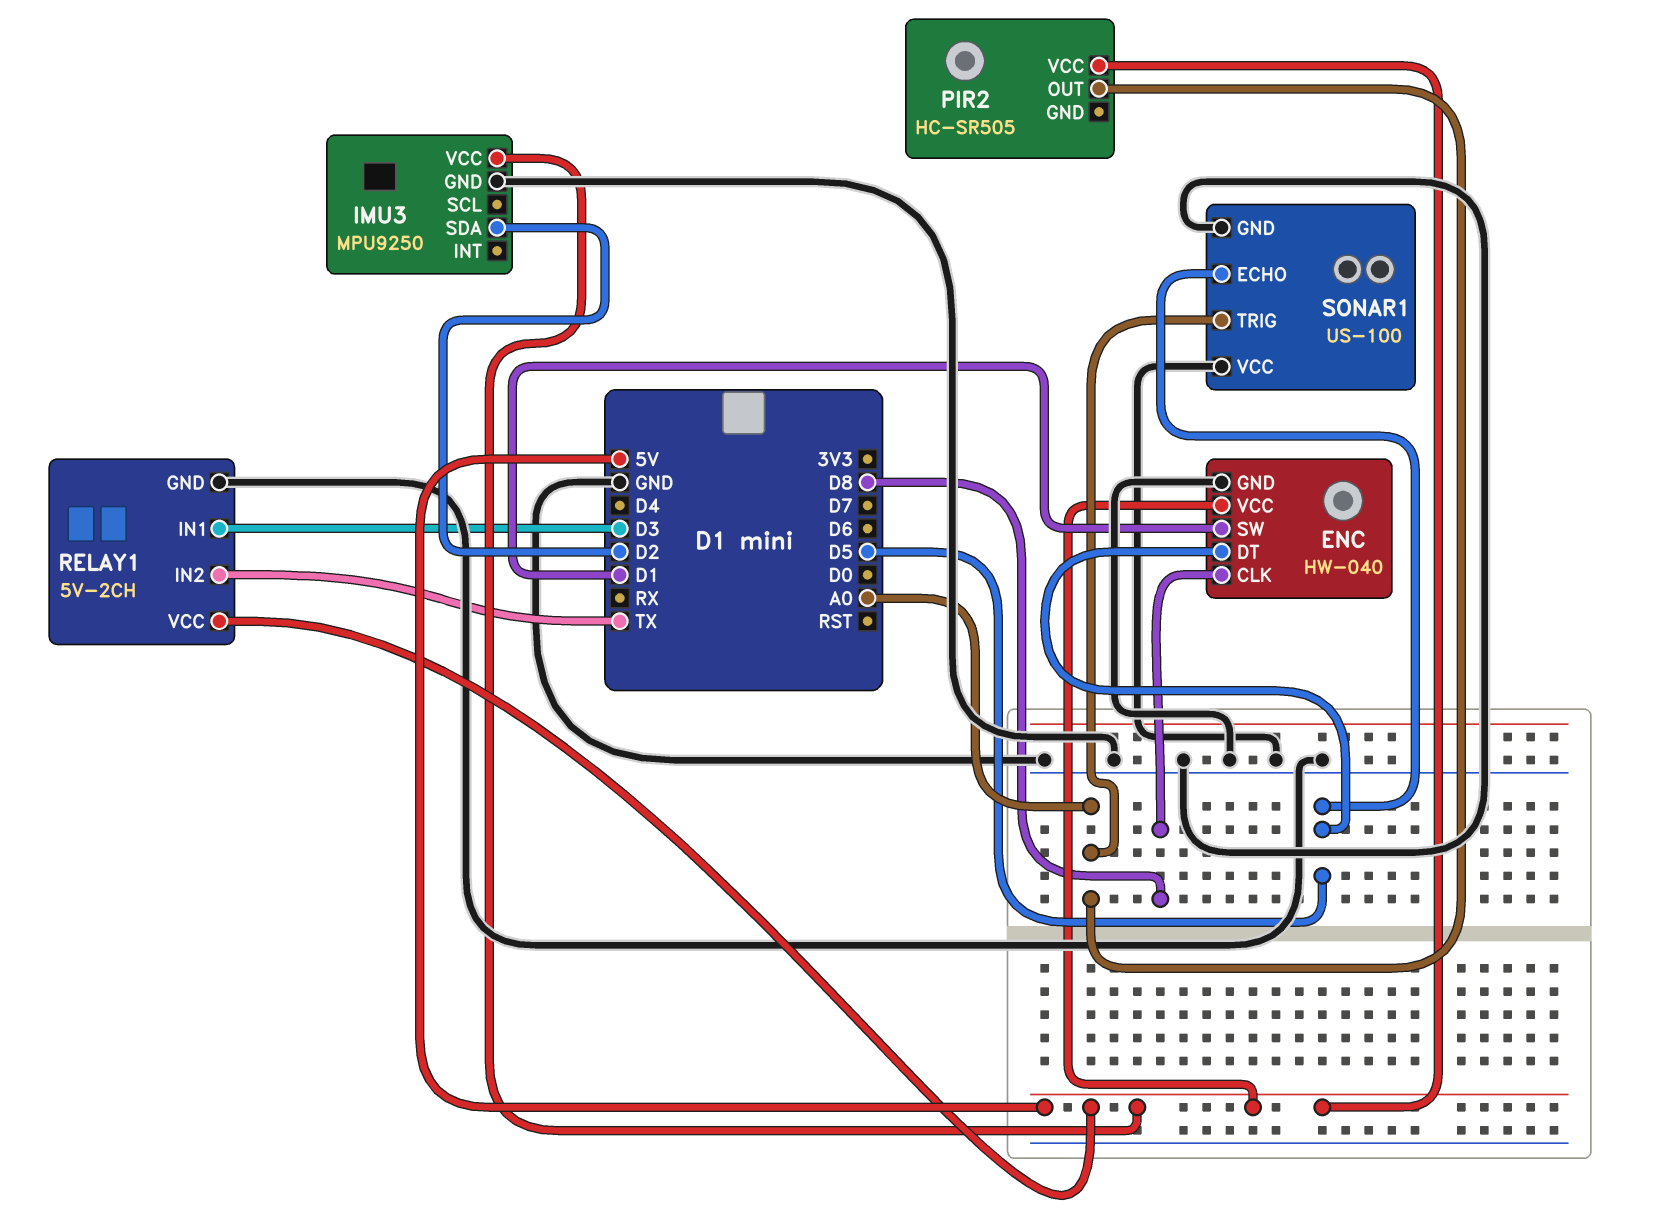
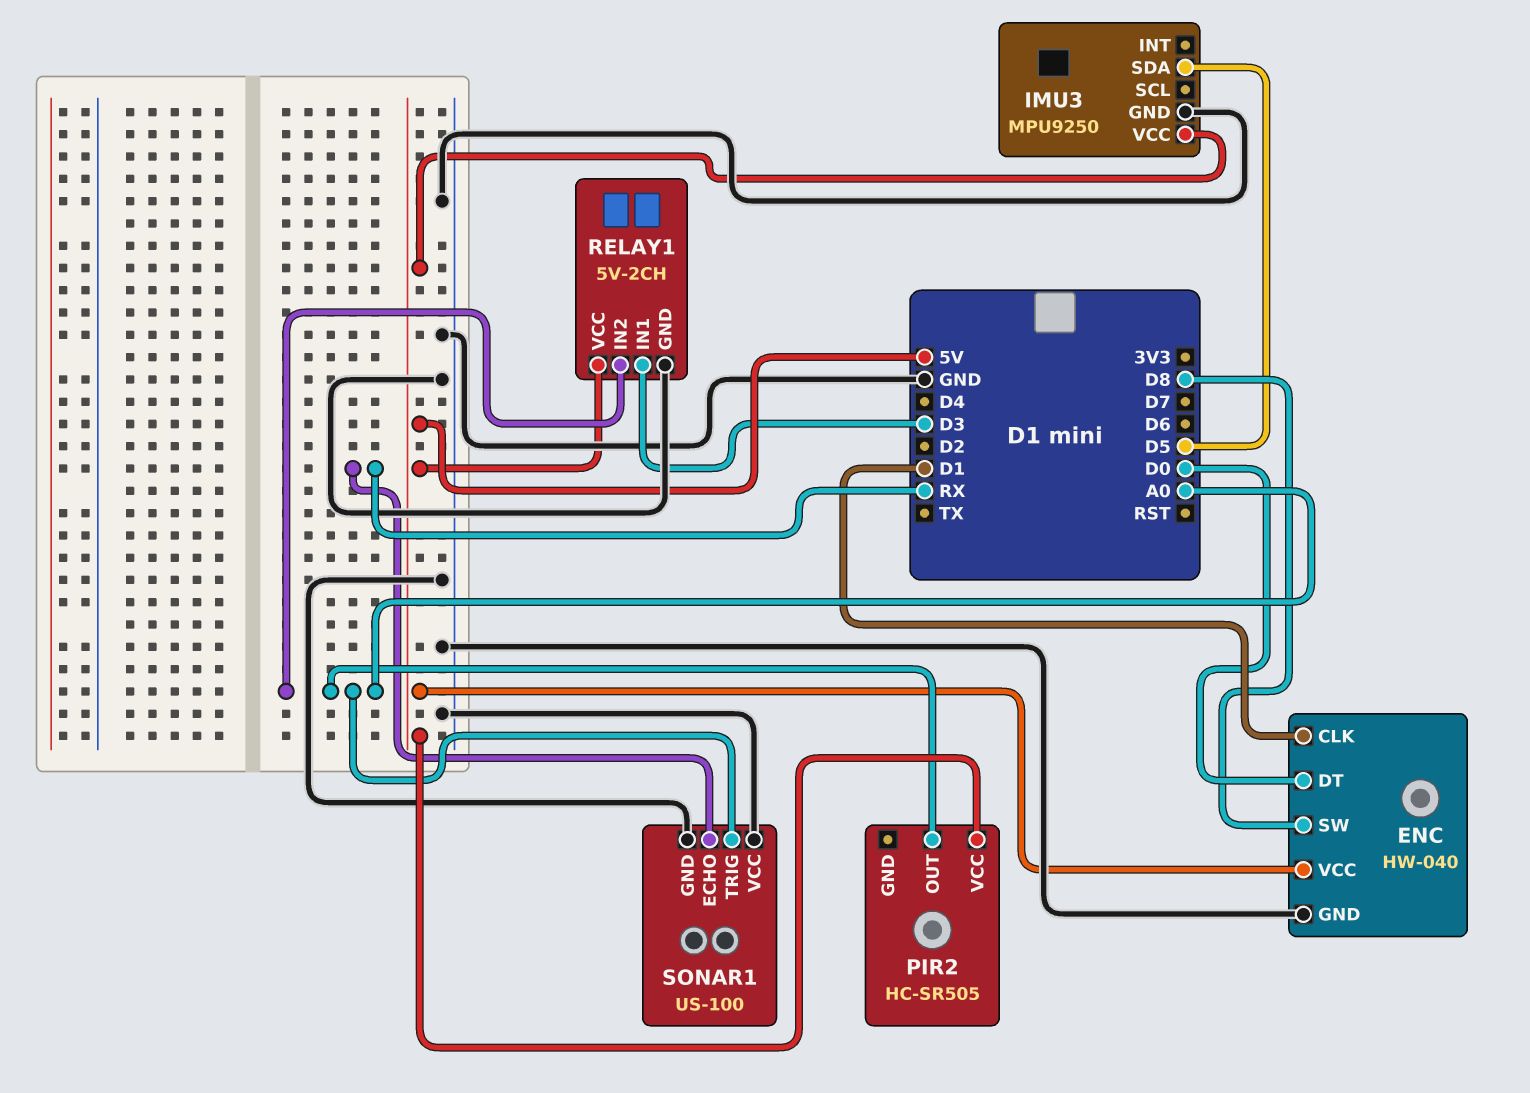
ENC pin CLK: D8 -> D1
ENC pin DT: D5 -> D0
ENC pin SW: D1 -> D8
IMU3 pin SDA: D2 -> D5
RELAY1 pin IN2: TX -> A0
SONAR1 pin ECHO: D5 -> RX

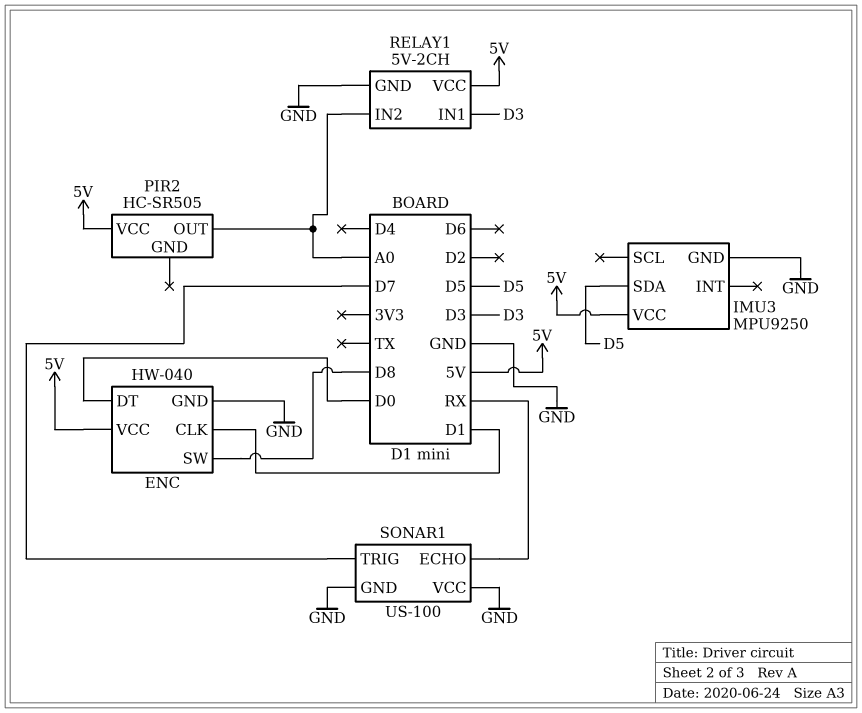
SONAR1 pin TRIG: A0 -> D7

